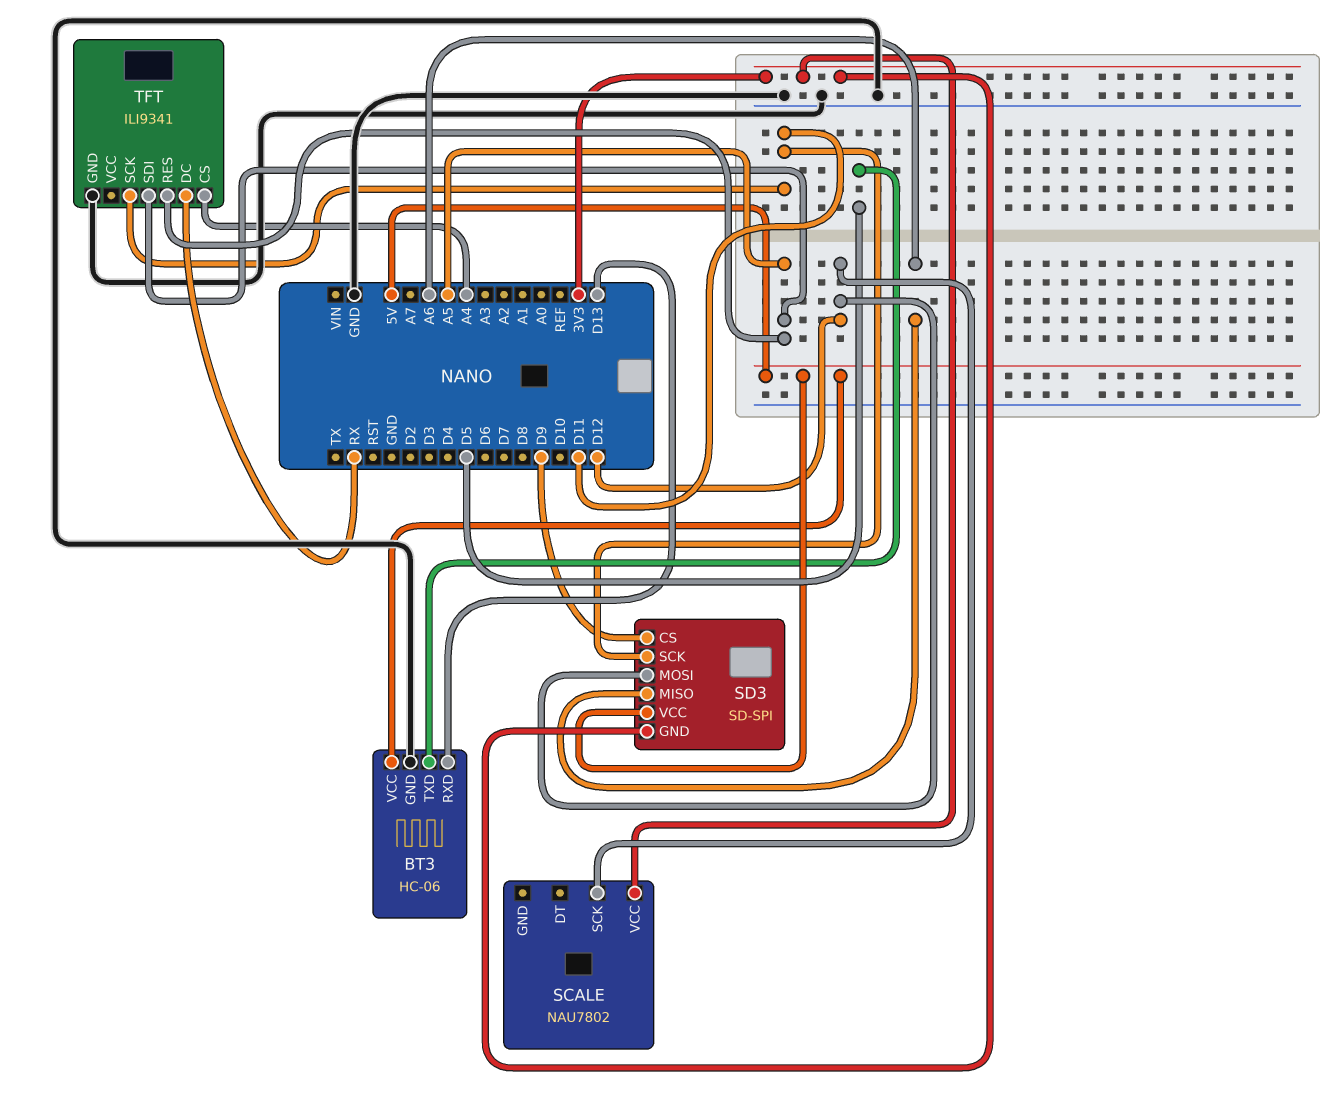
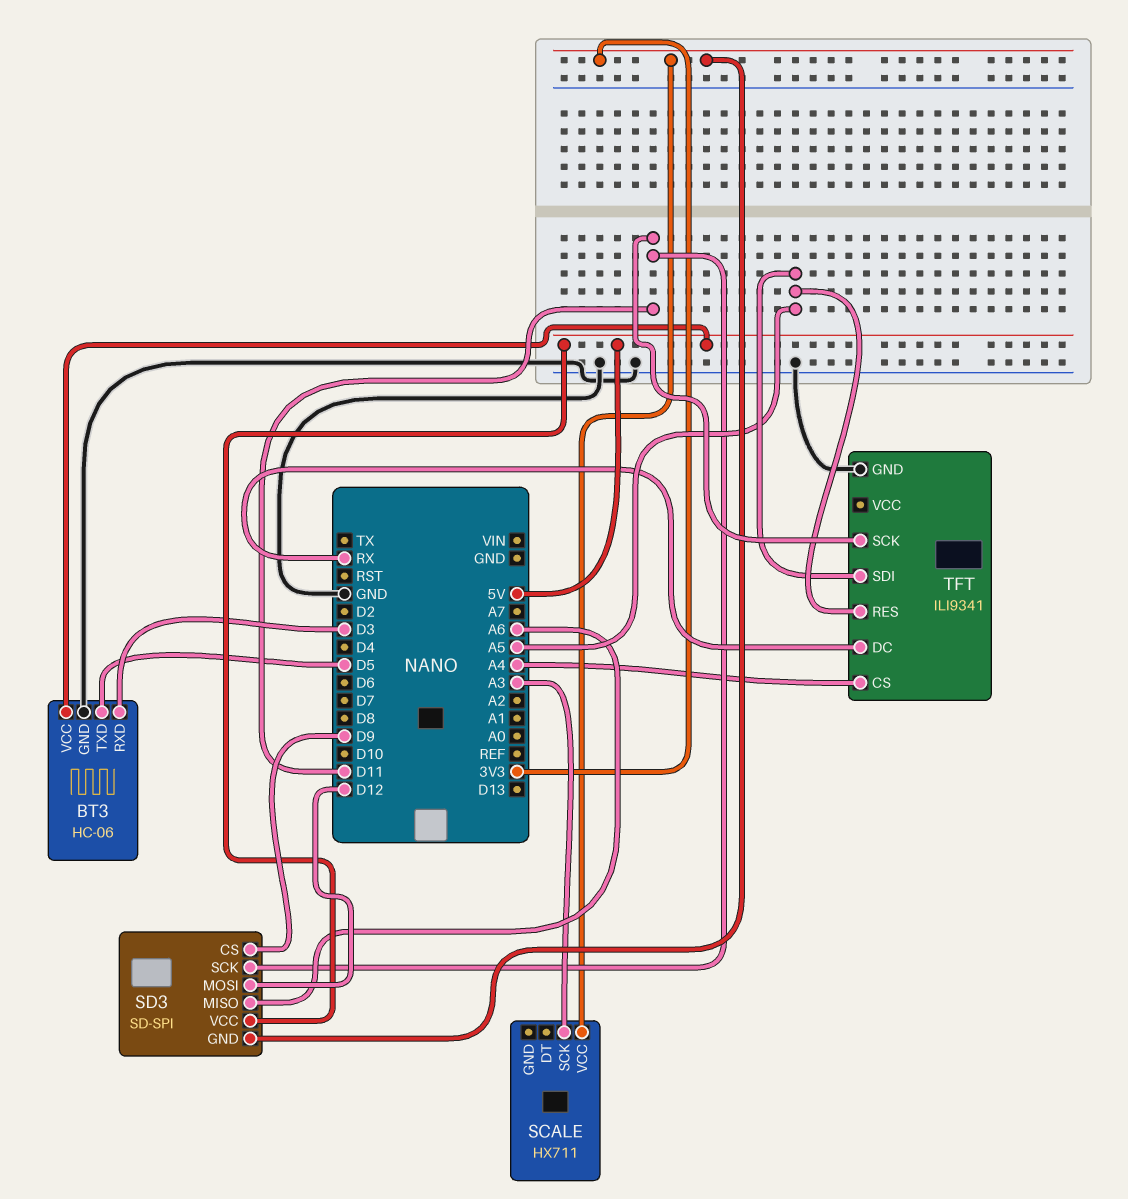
BT3 pin RXD: D13 -> D3
SCALE: NAU7802 -> HX711
SCALE pin SCK: D12 -> A3

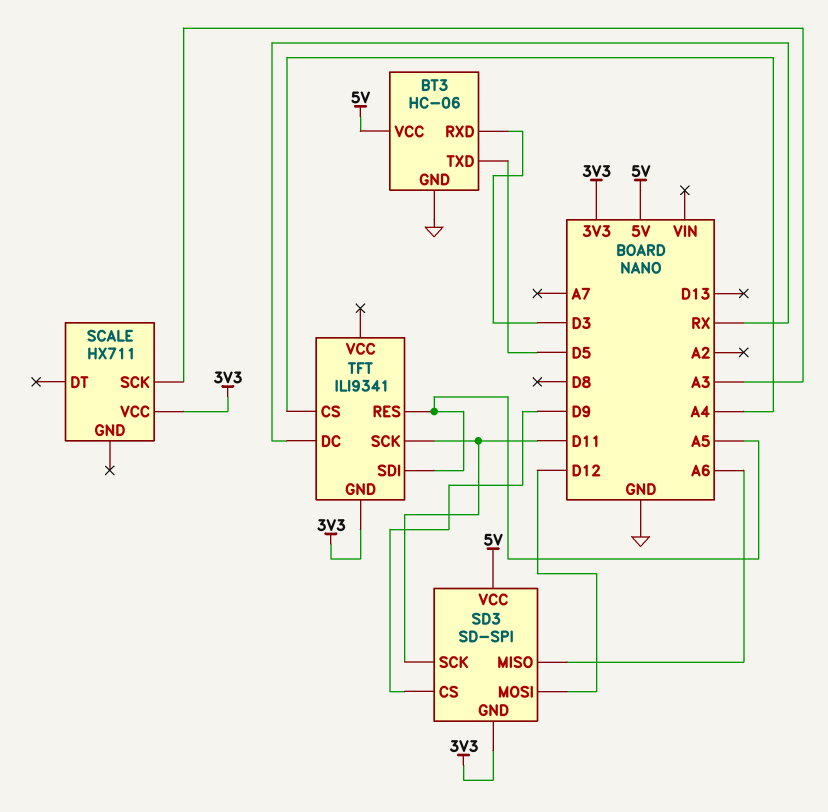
TFT pin GND: GND -> 3V3

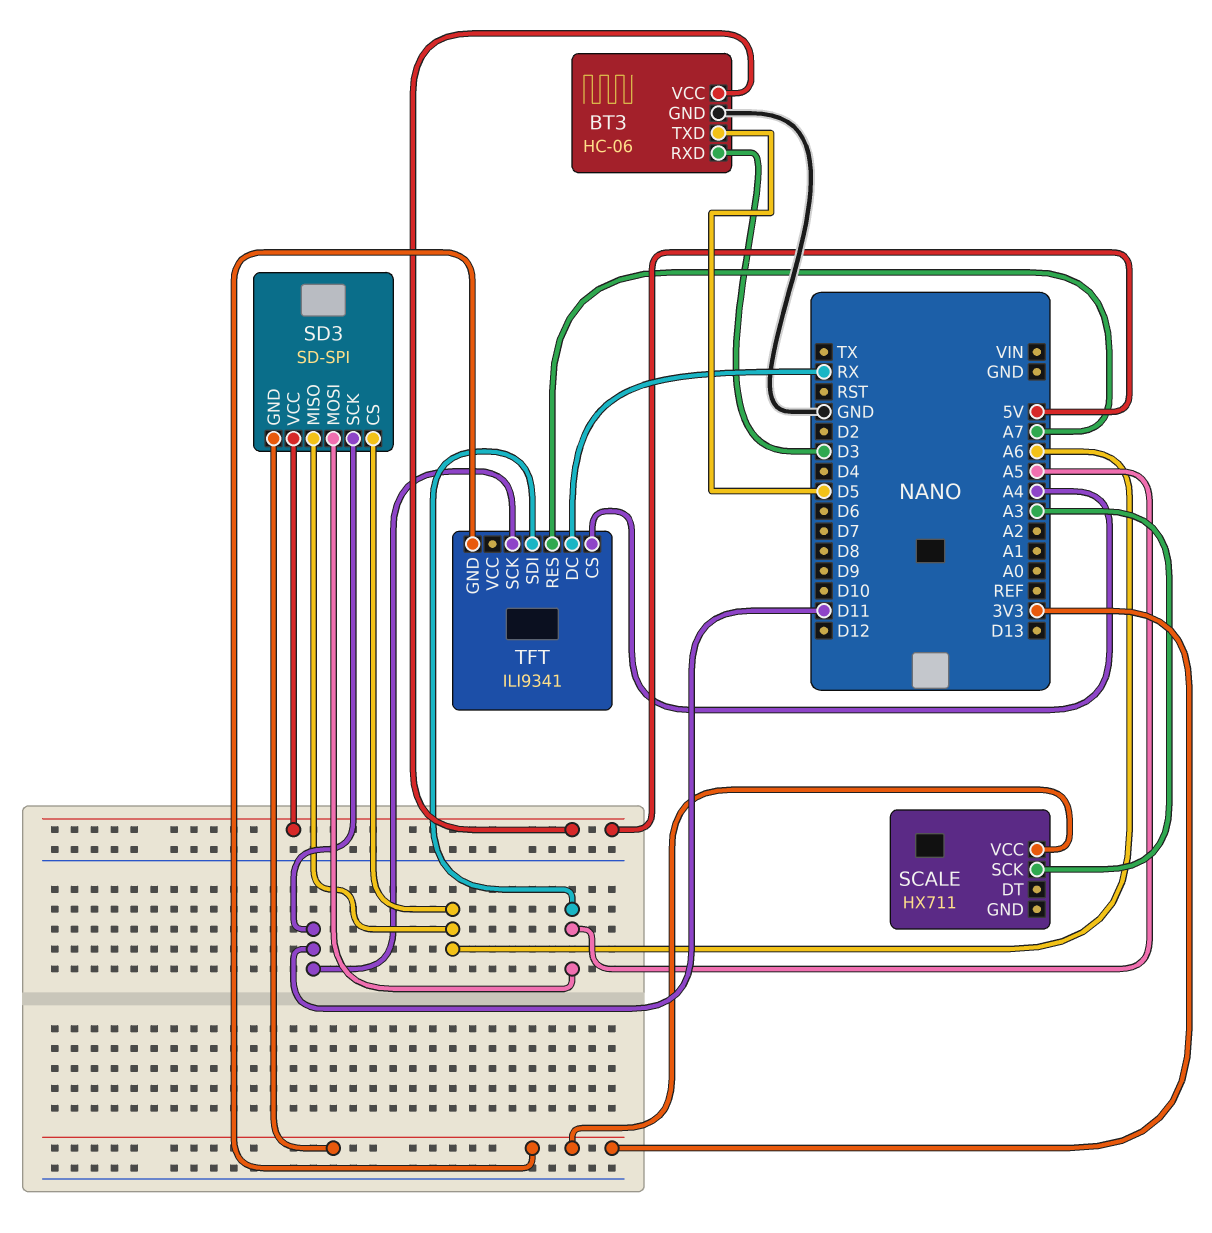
SD3 pin CS: D9 -> A6
SD3 pin MOSI: D12 -> A5
TFT pin RES: A5 -> A7

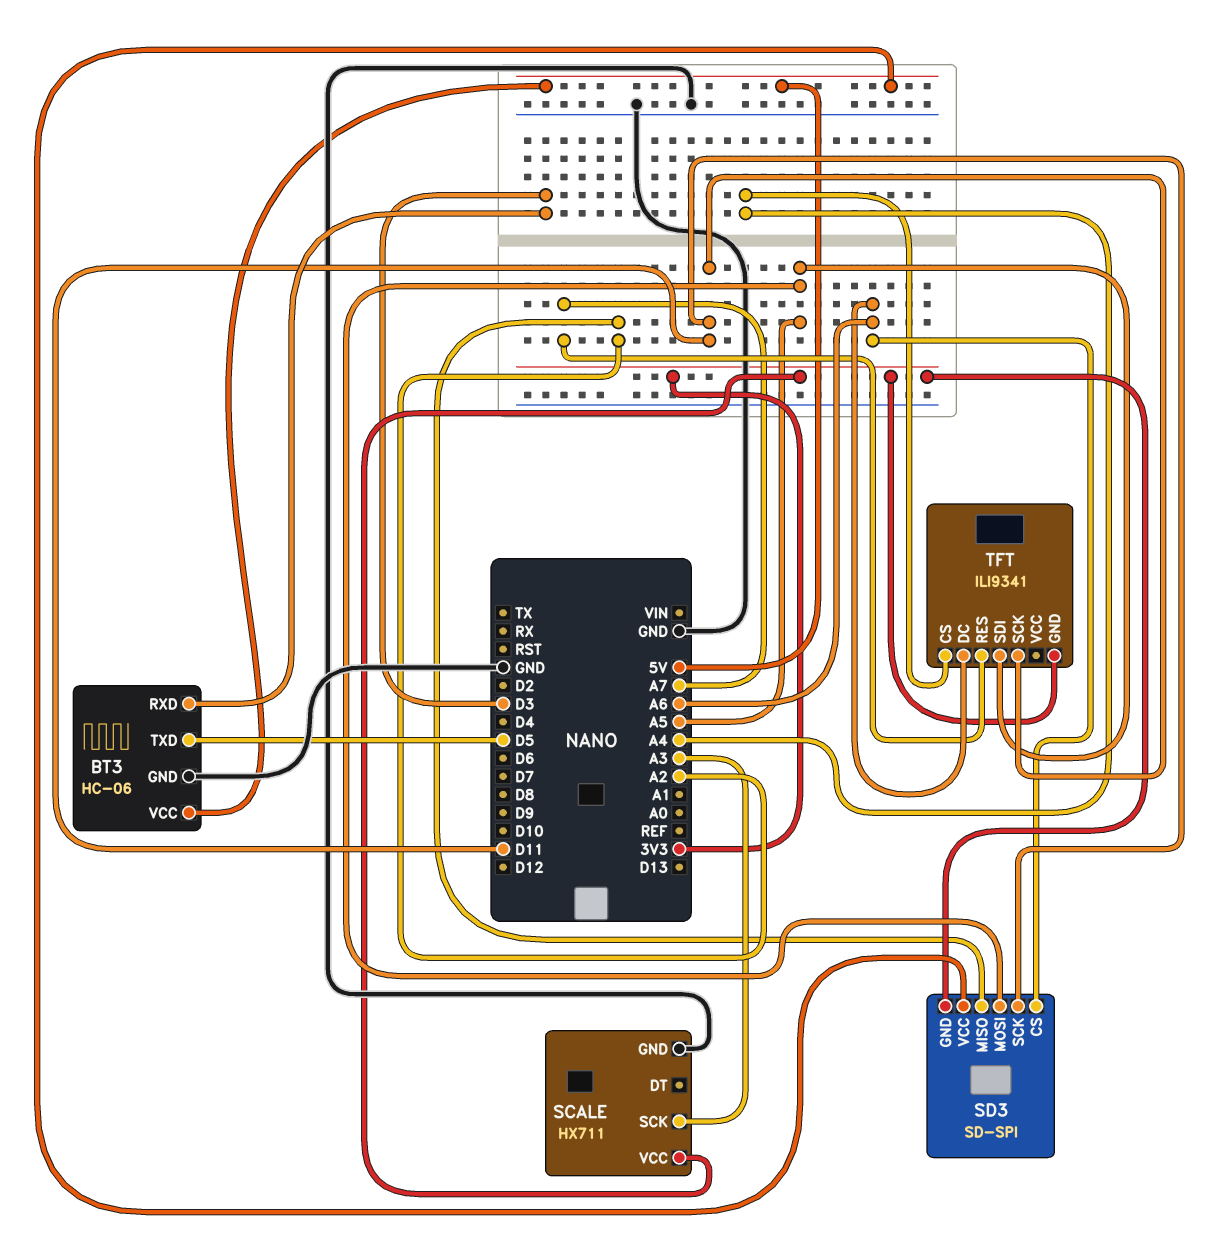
SCALE pin GND: none -> GND
SD3 pin MISO: A6 -> A2
TFT pin DC: RX -> A6

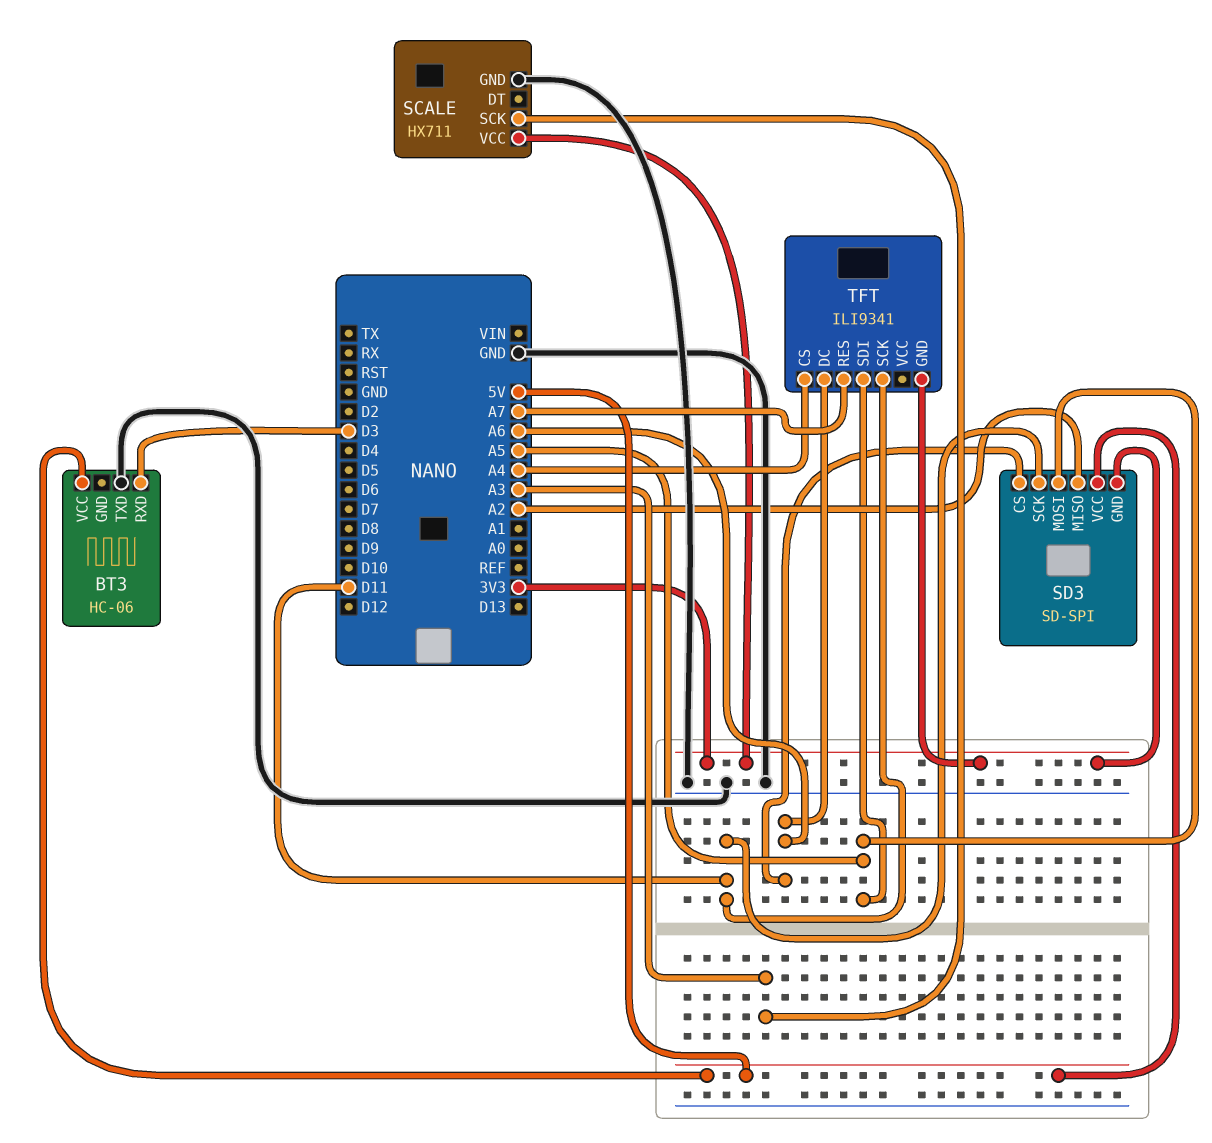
BT3 pin GND: GND -> none
BT3 pin TXD: D5 -> GND

